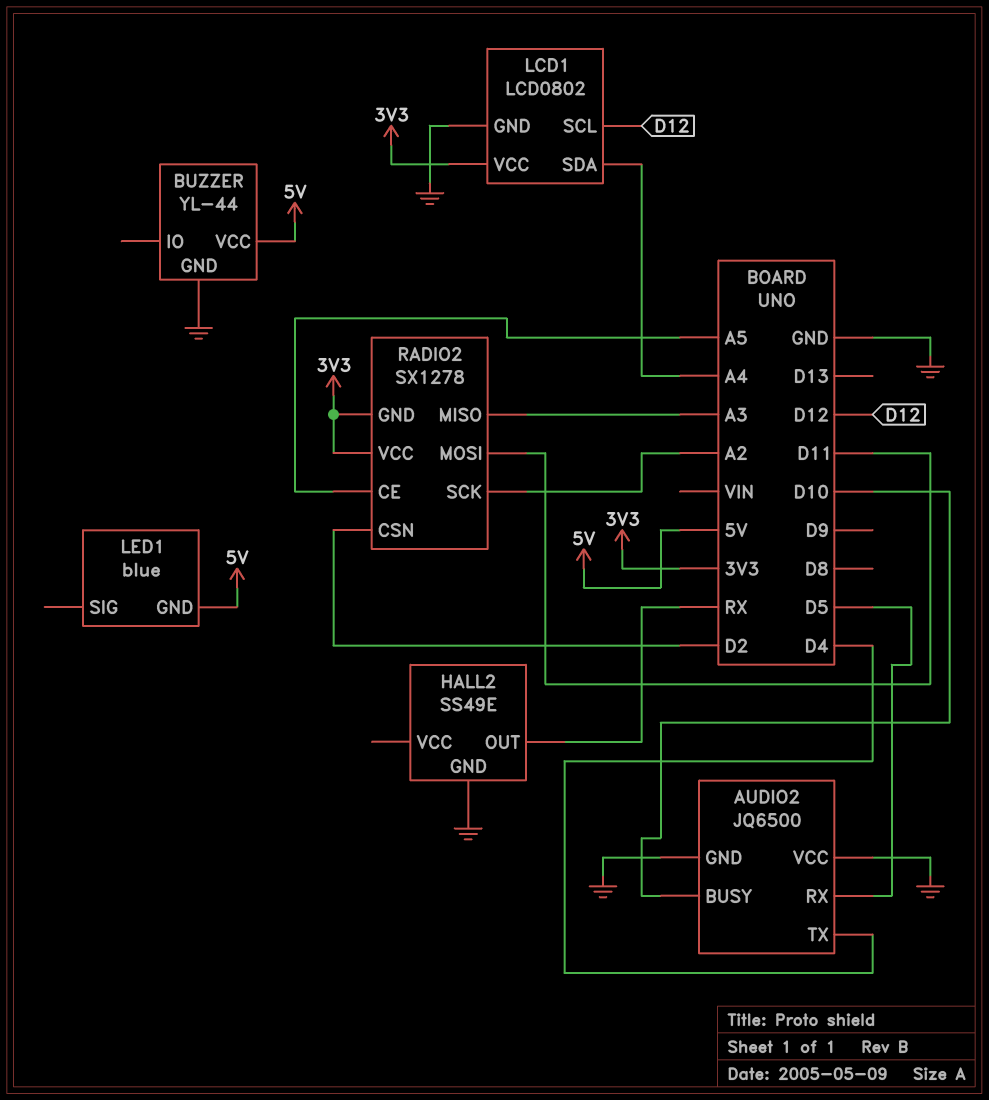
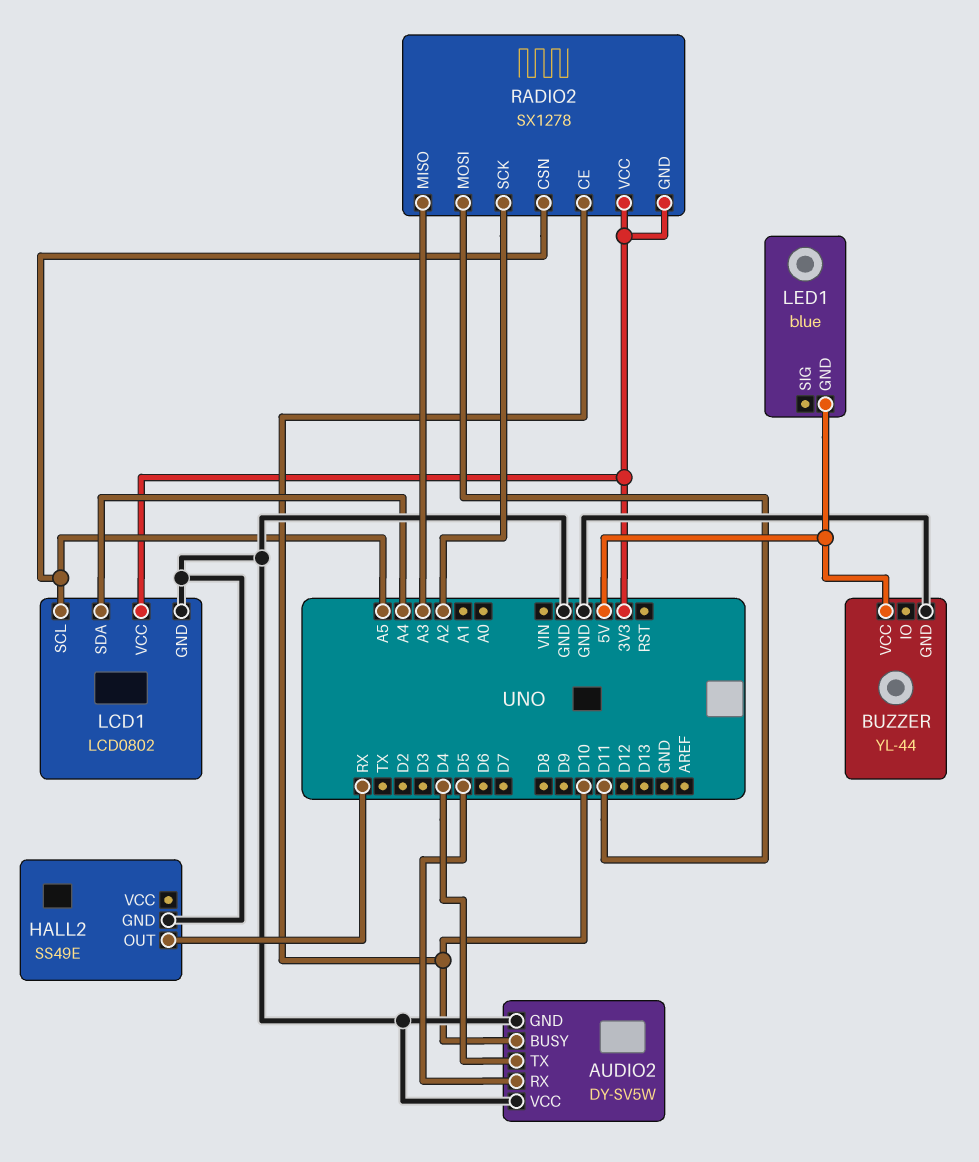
AUDIO2: JQ6500 -> DY-SV5W
LCD1 pin SCL: D12 -> A5
RADIO2 pin CE: A5 -> D10
RADIO2 pin CSN: D2 -> A5

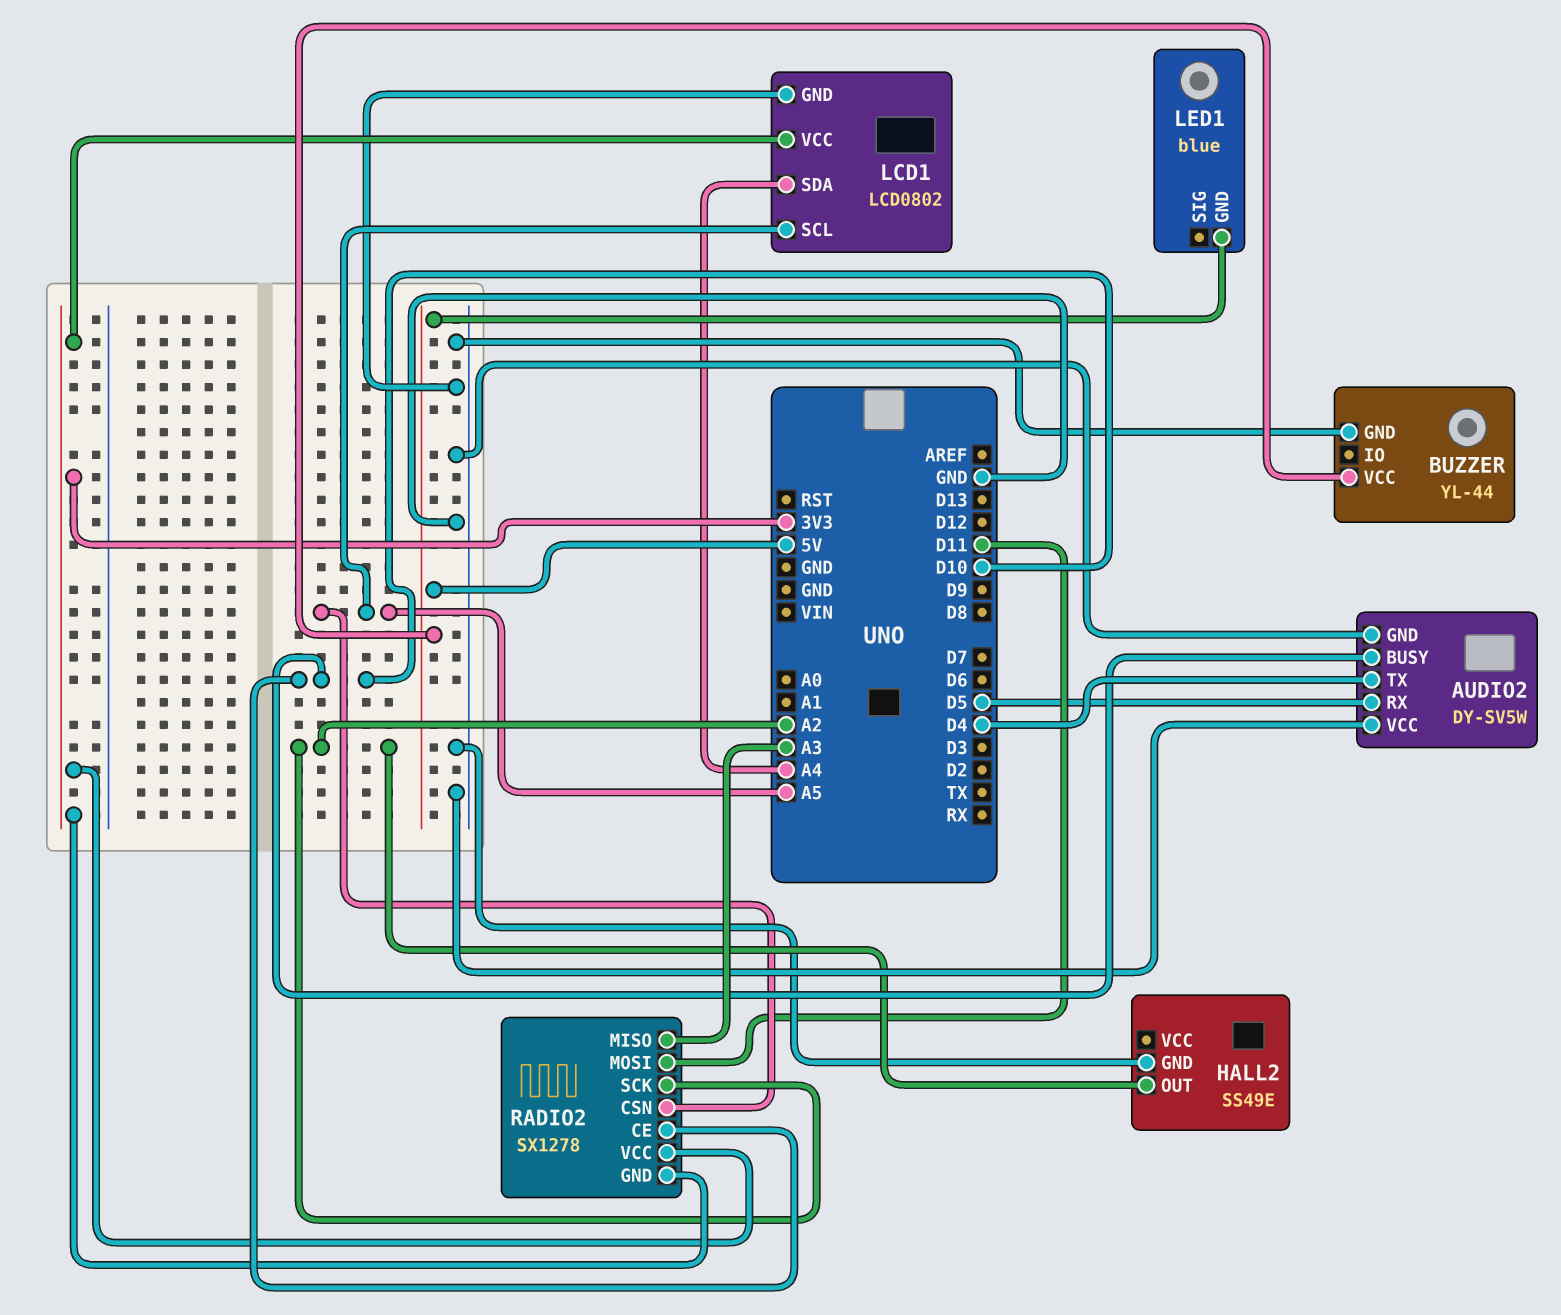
HALL2 pin OUT: RX -> A2

